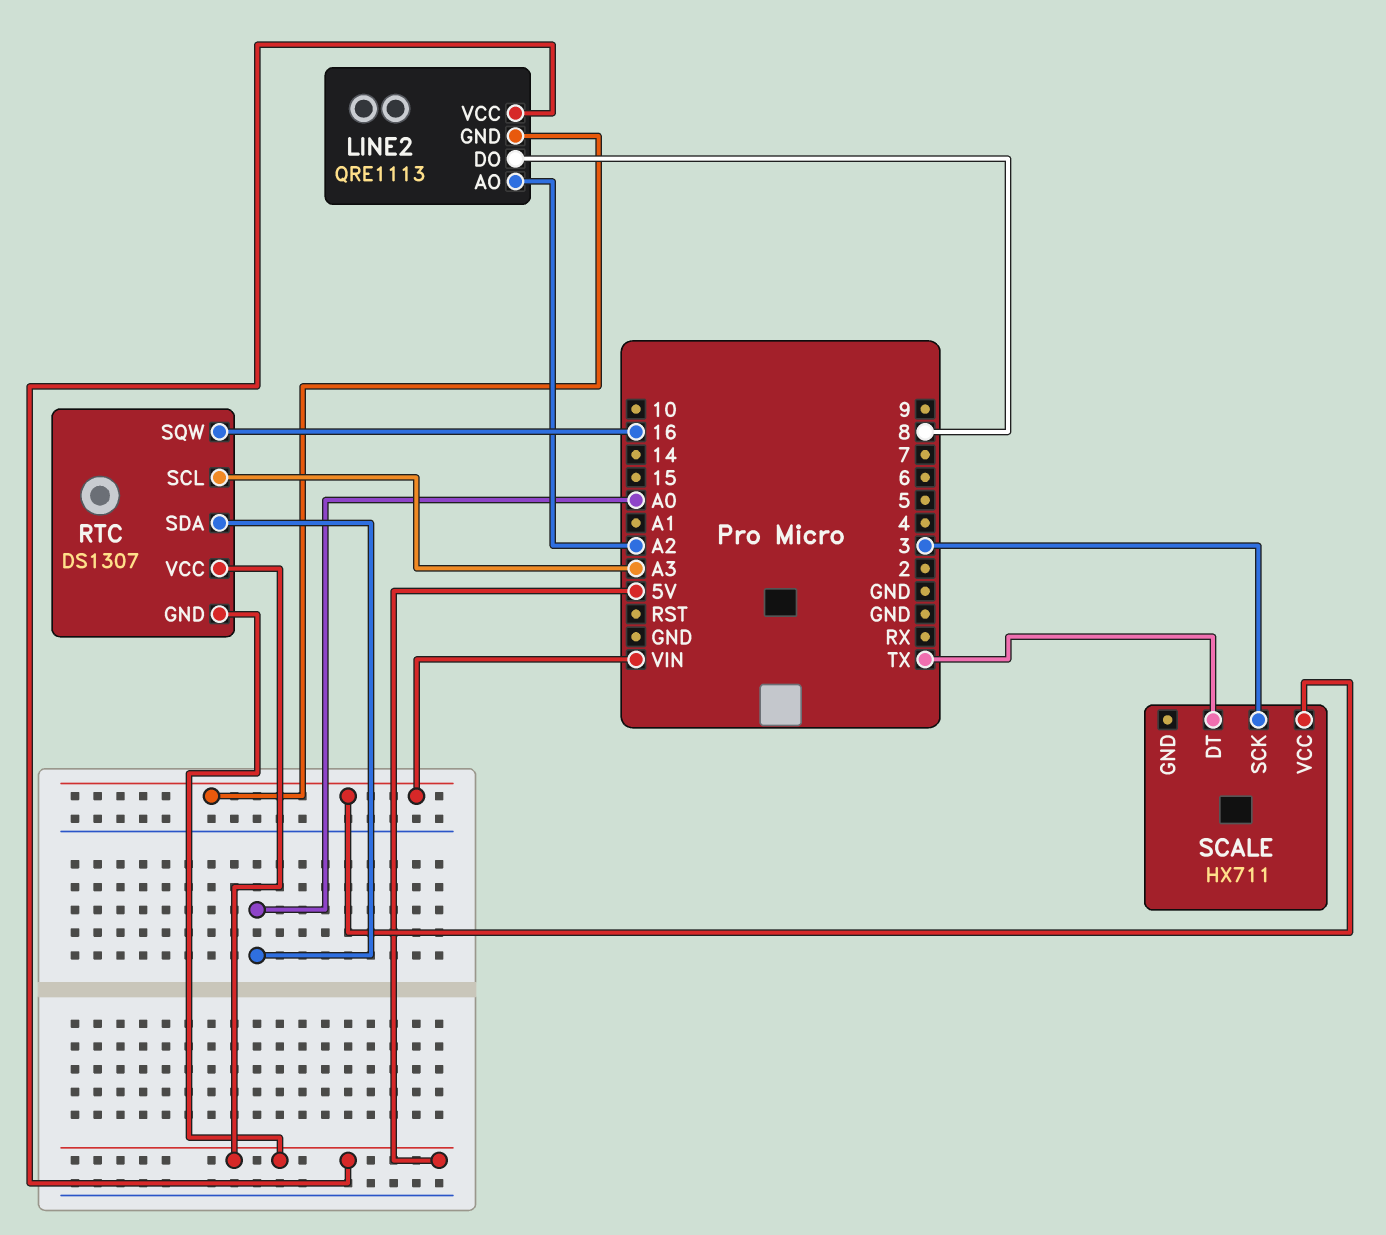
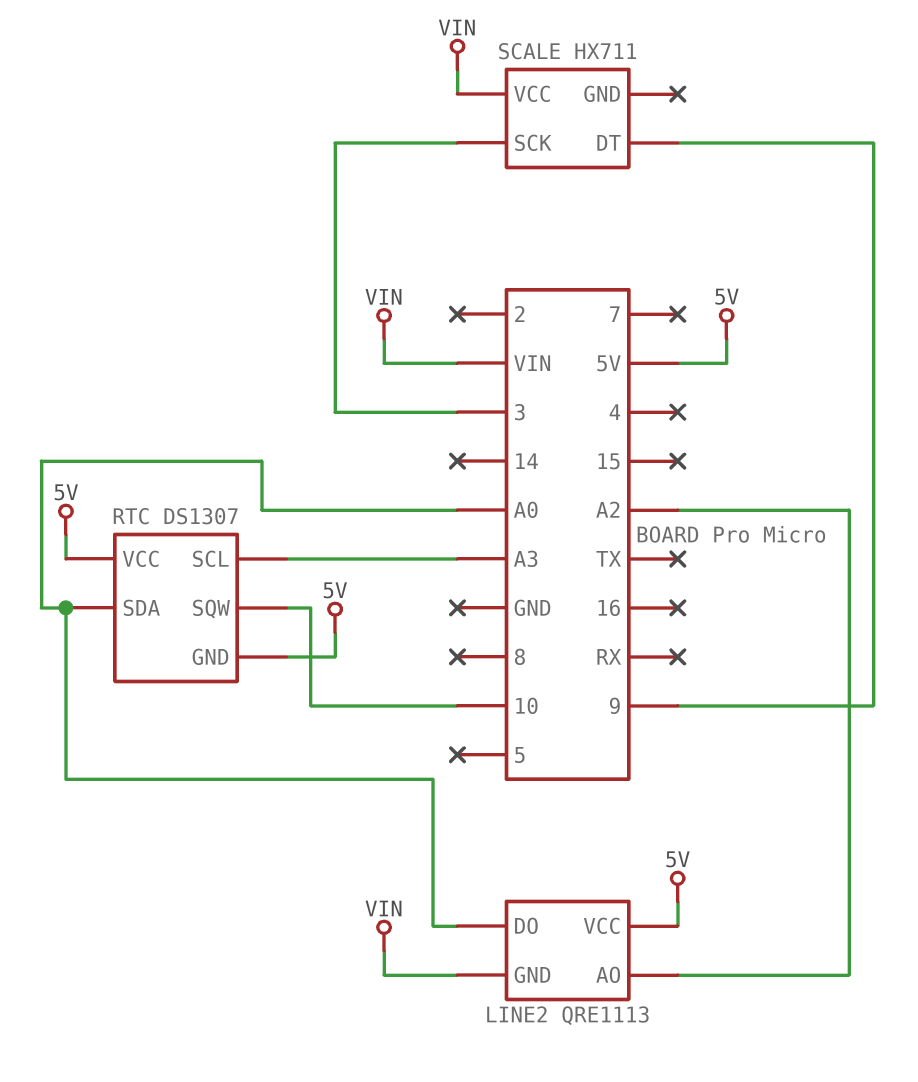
LINE2 pin DO: 8 -> A0
RTC pin SQW: 16 -> 10
SCALE pin DT: TX -> 9

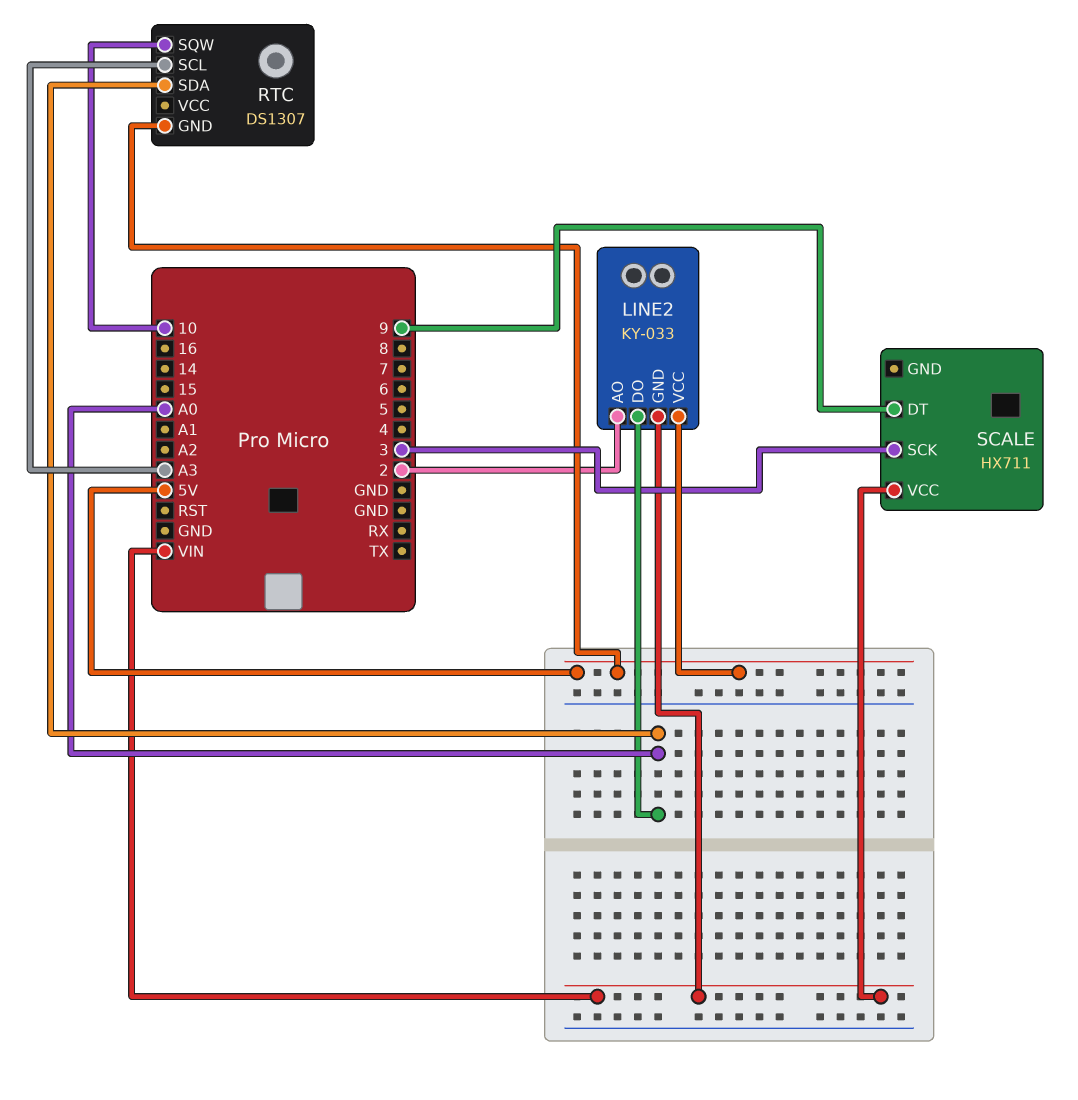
LINE2: QRE1113 -> KY-033
LINE2 pin AO: A2 -> 2
RTC pin VCC: 5V -> none

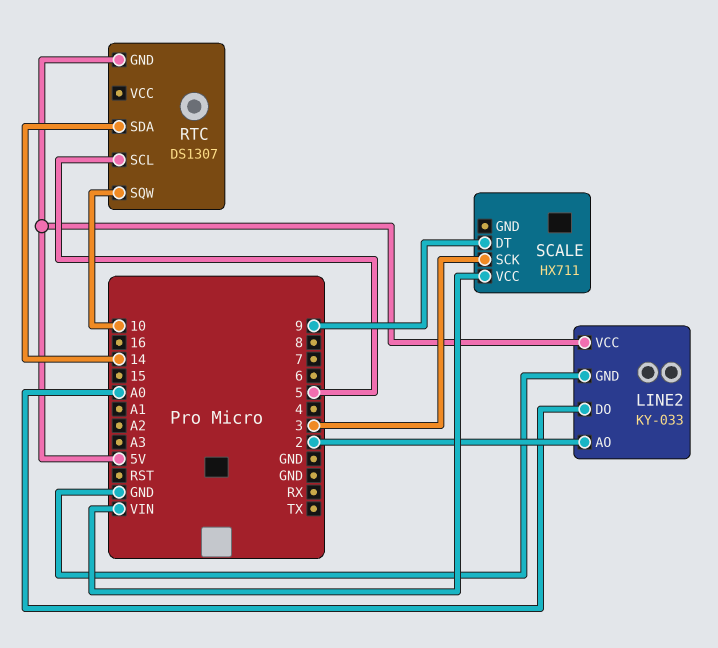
LINE2 pin GND: VIN -> GND
RTC pin SCL: A3 -> 5
RTC pin SDA: A0 -> 14

